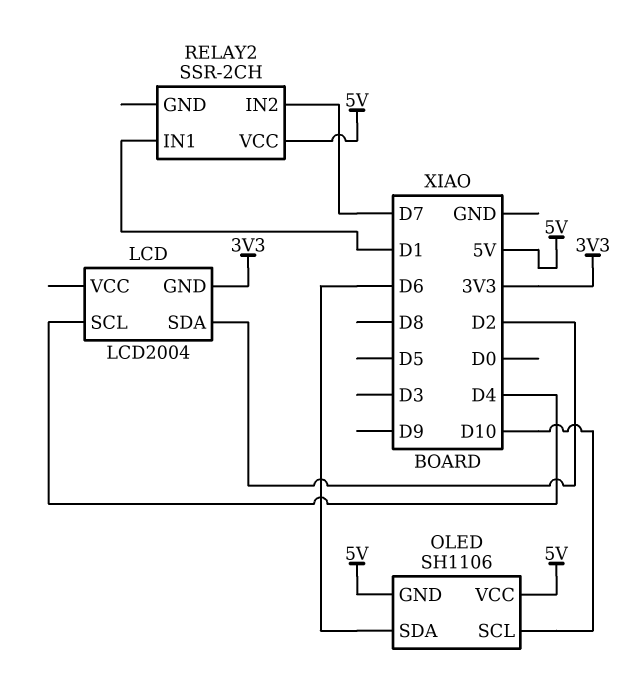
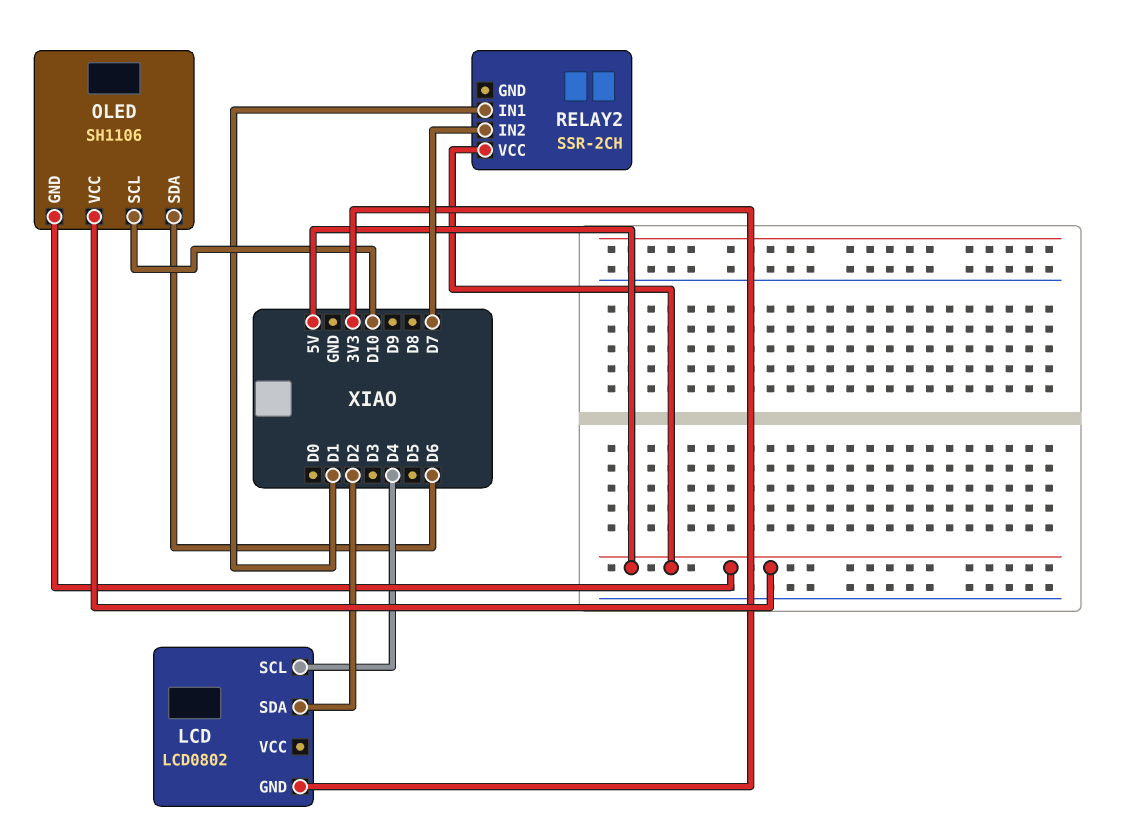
LCD: LCD2004 -> LCD0802

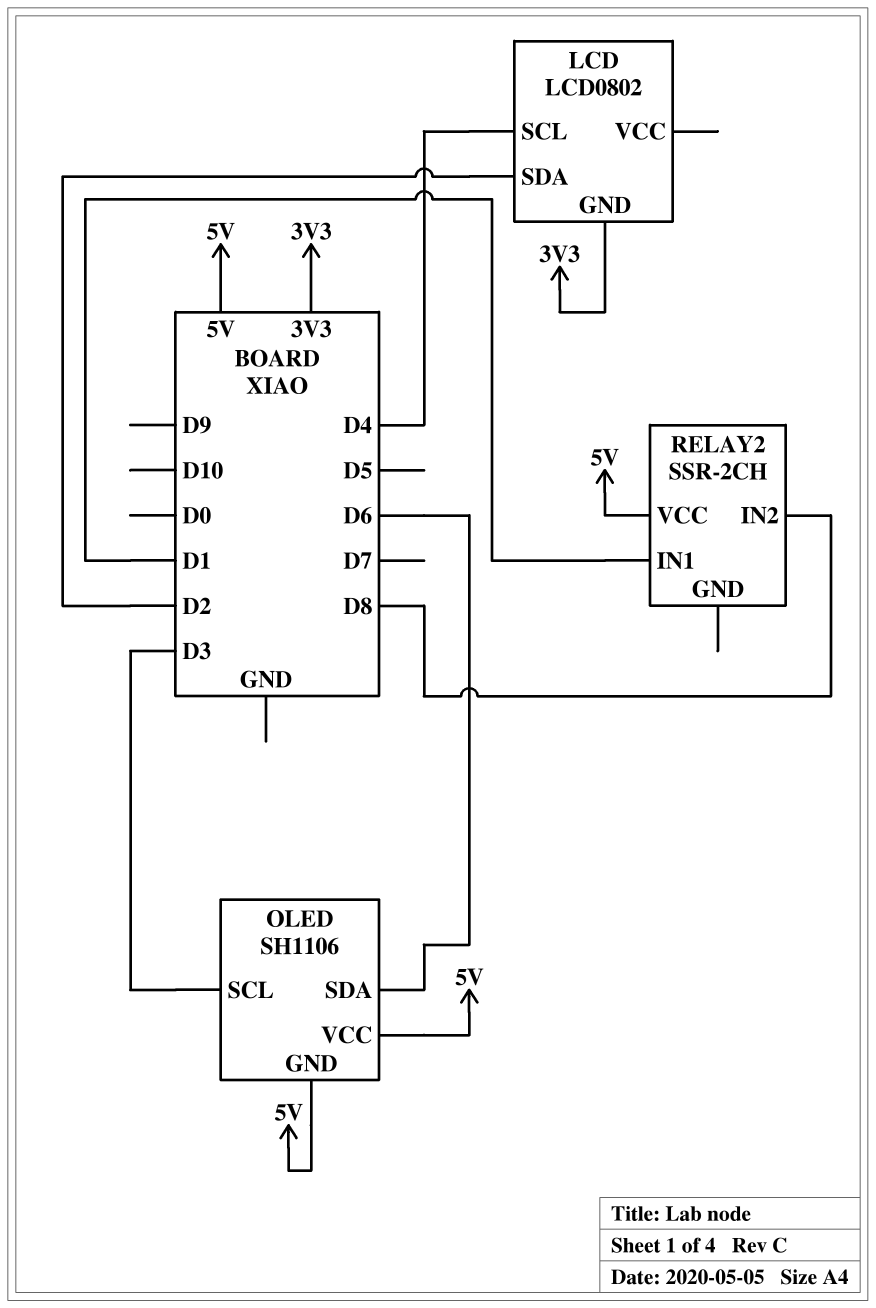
OLED pin SCL: D10 -> D3
RELAY2 pin IN2: D7 -> D8

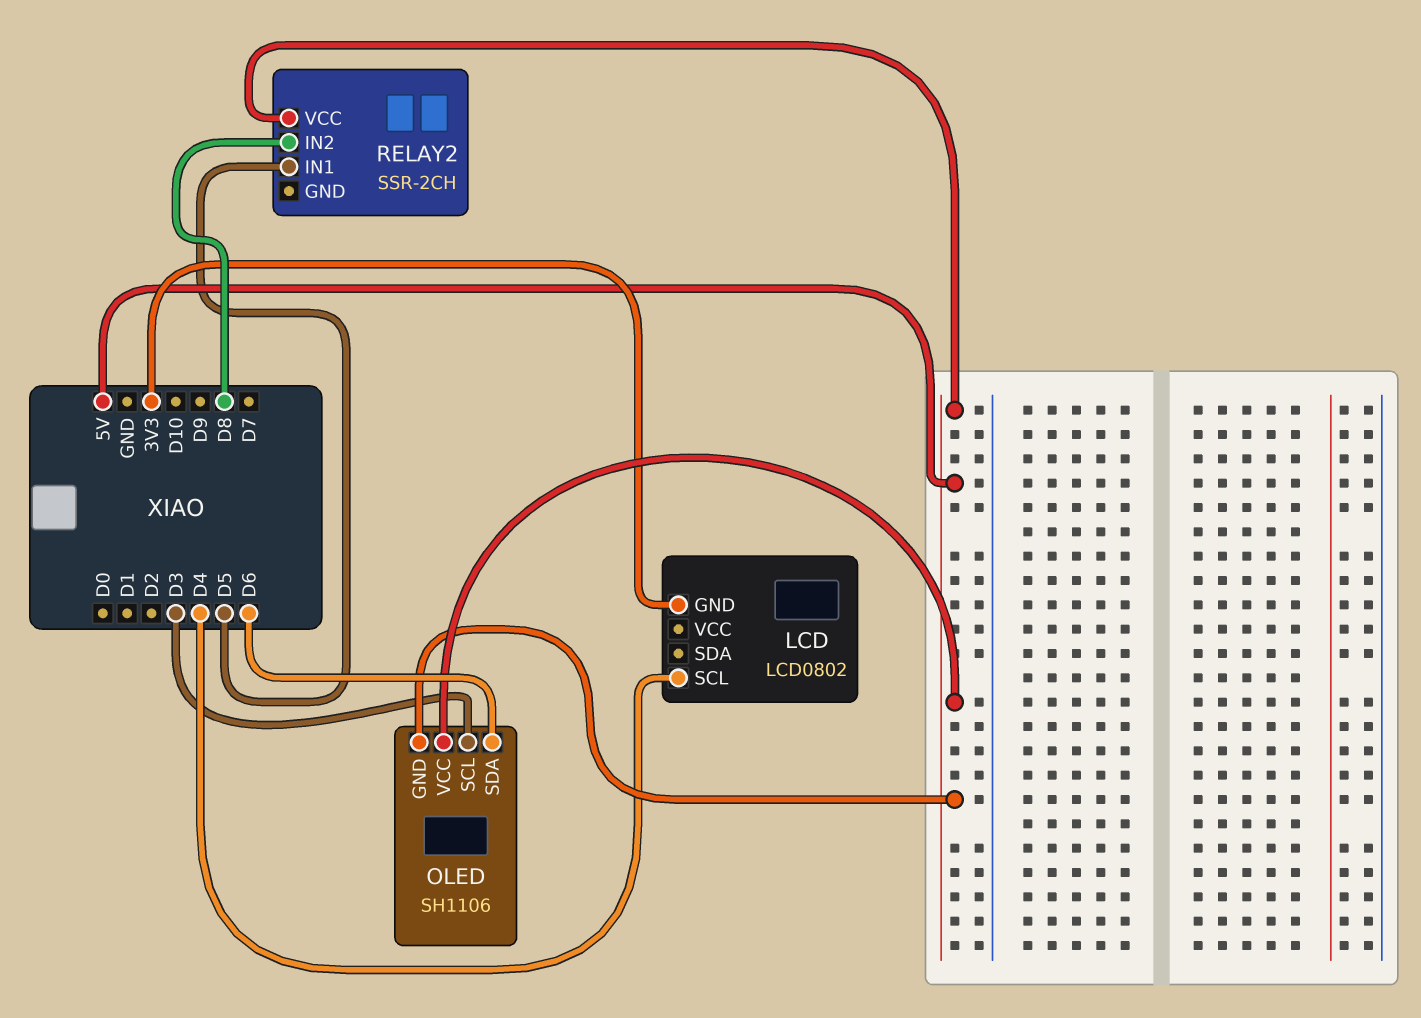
LCD pin SDA: D2 -> none
RELAY2 pin IN1: D1 -> D5

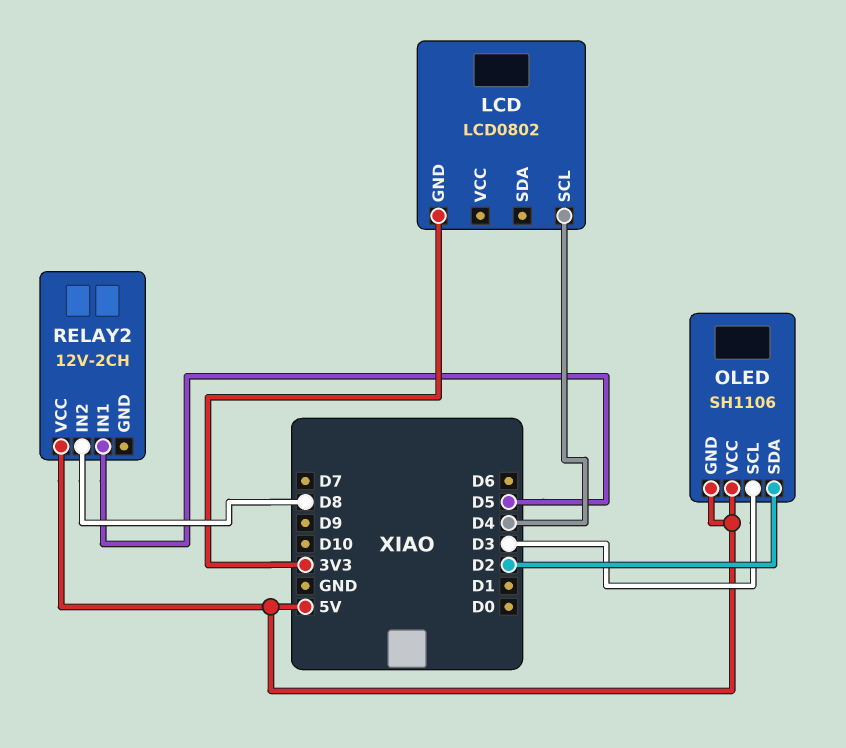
OLED pin SDA: D6 -> D2
RELAY2: SSR-2CH -> 12V-2CH

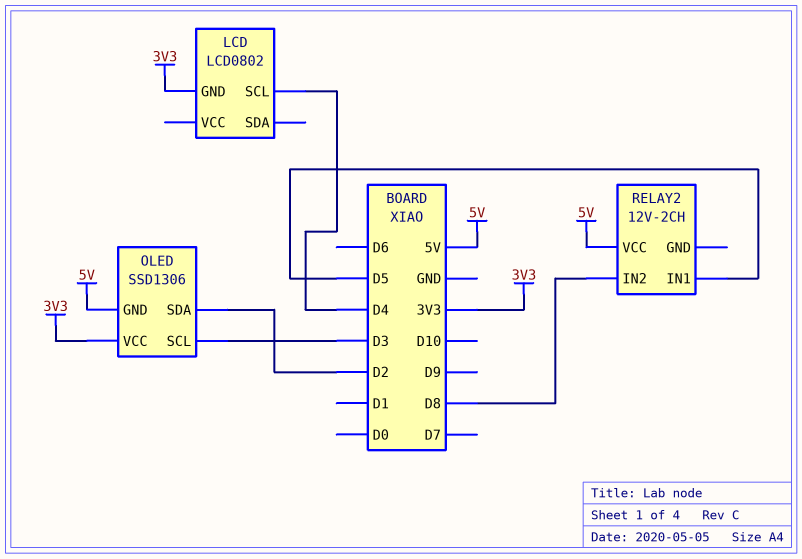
OLED: SH1106 -> SSD1306
OLED pin VCC: 5V -> 3V3

